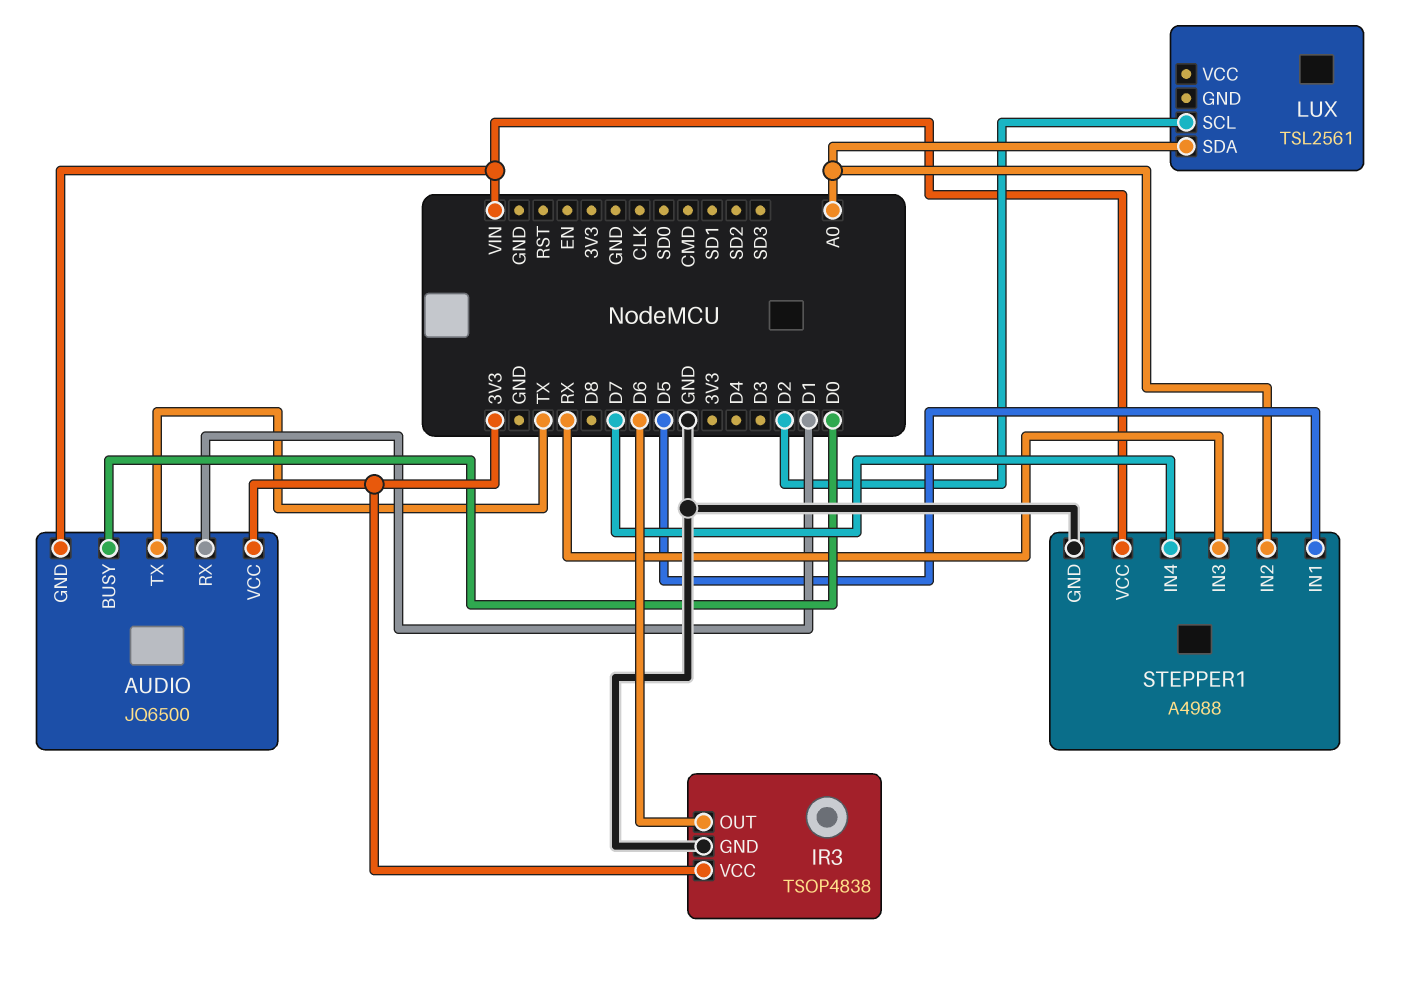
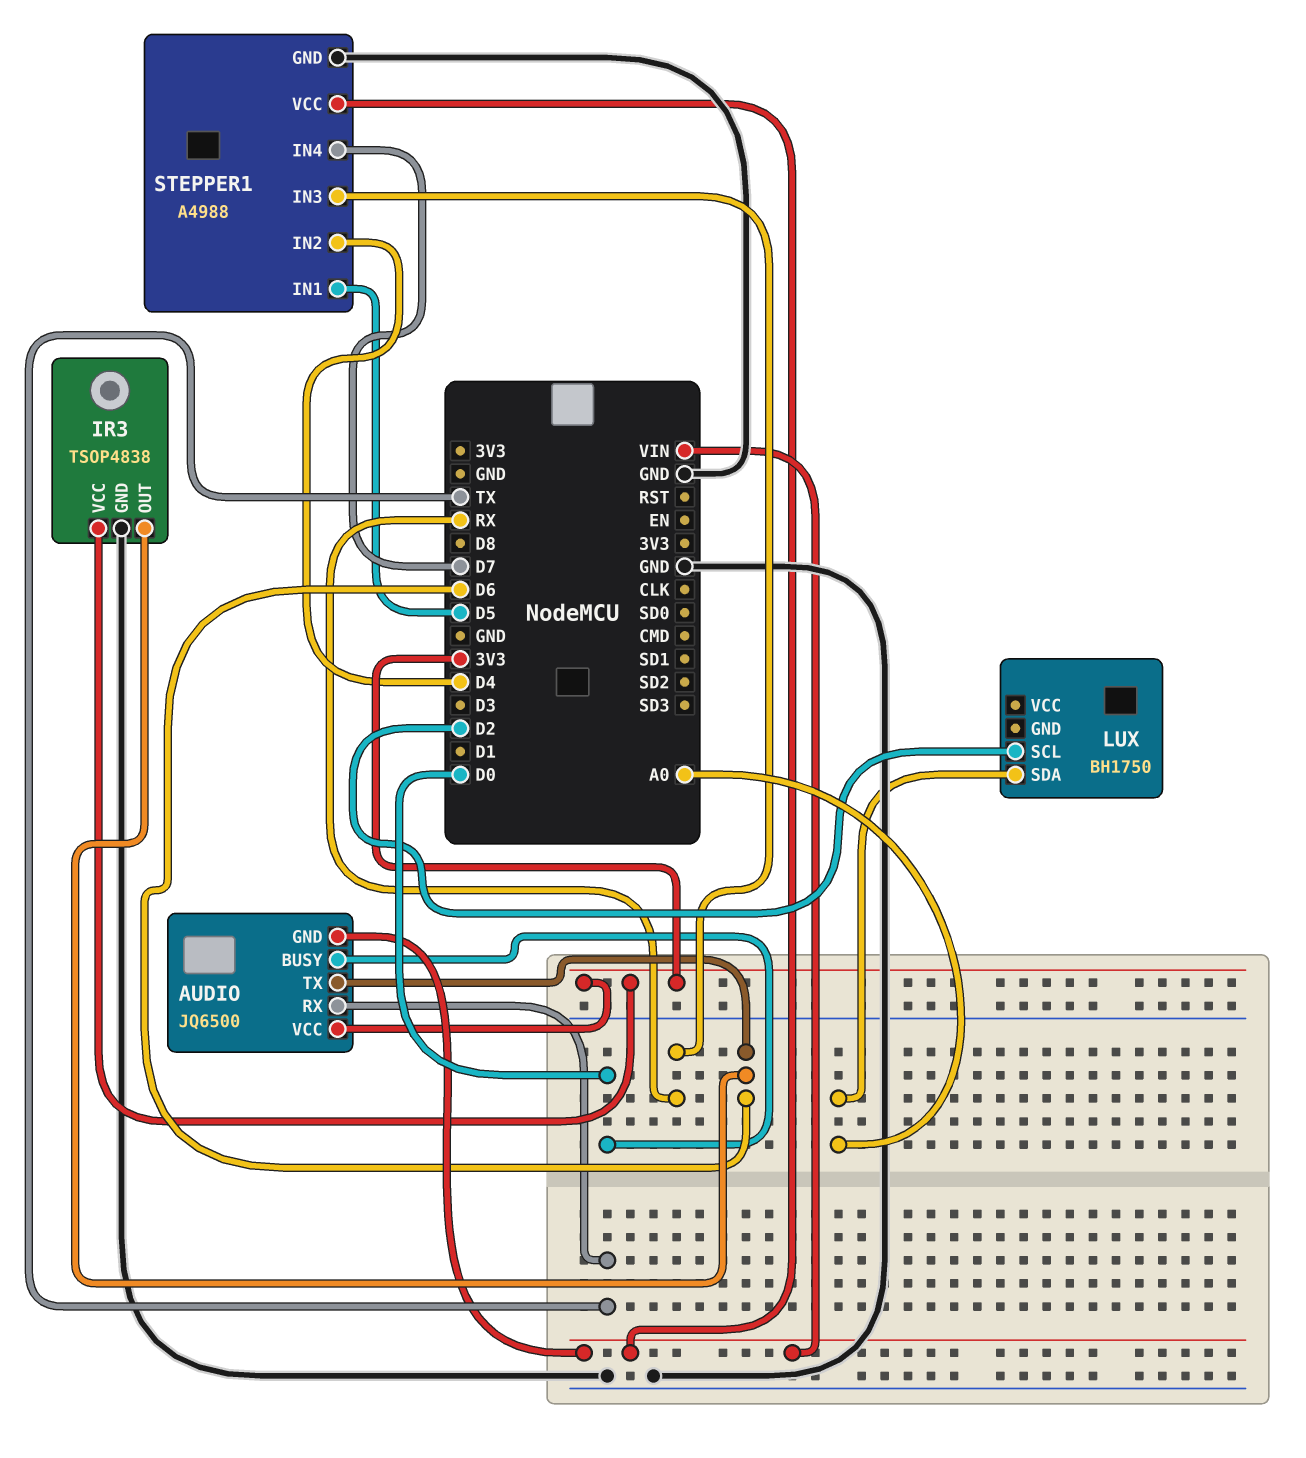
AUDIO pin RX: D1 -> TX
AUDIO pin TX: TX -> D6
LUX: TSL2561 -> BH1750
STEPPER1 pin IN2: A0 -> D4

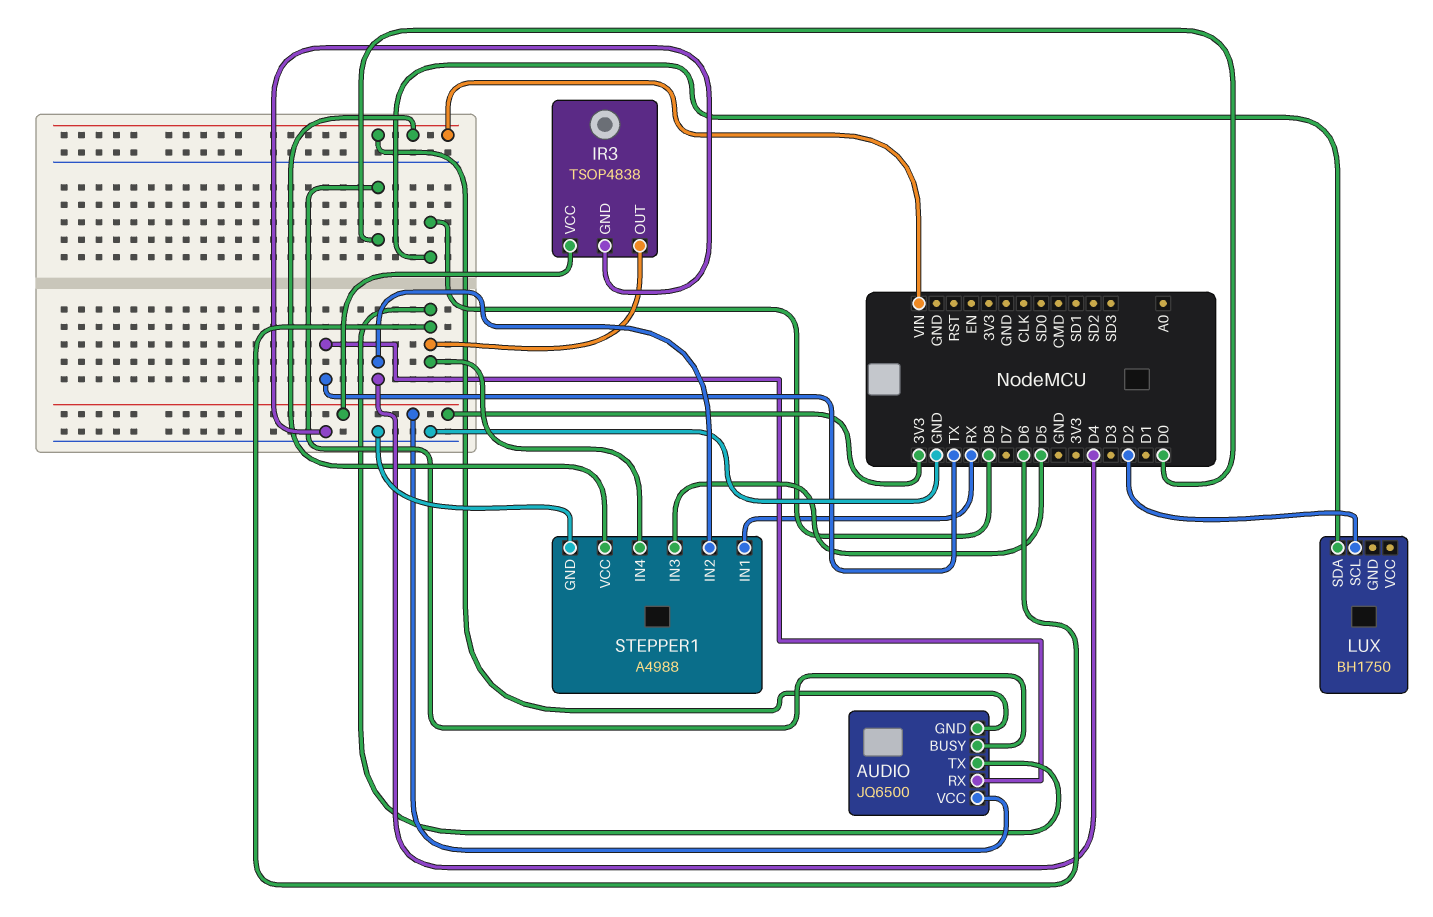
LUX pin SDA: A0 -> D8
STEPPER1 pin IN1: D5 -> RX
STEPPER1 pin IN3: RX -> D5
STEPPER1 pin IN4: D7 -> D6

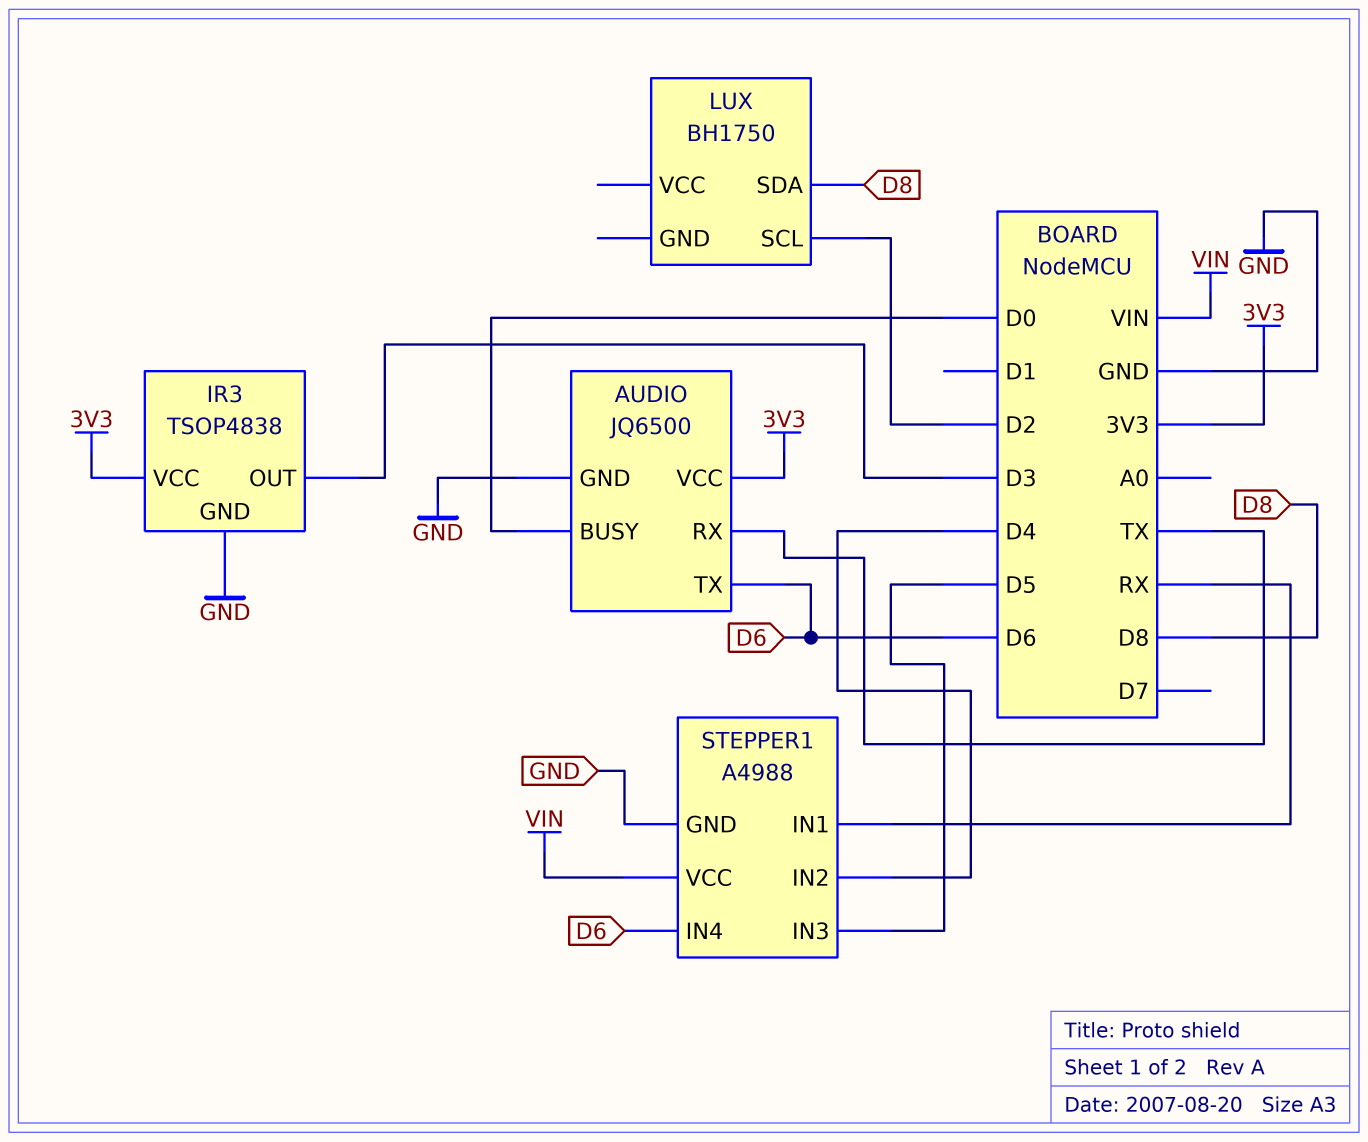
AUDIO pin GND: VIN -> GND
IR3 pin OUT: D6 -> D3

